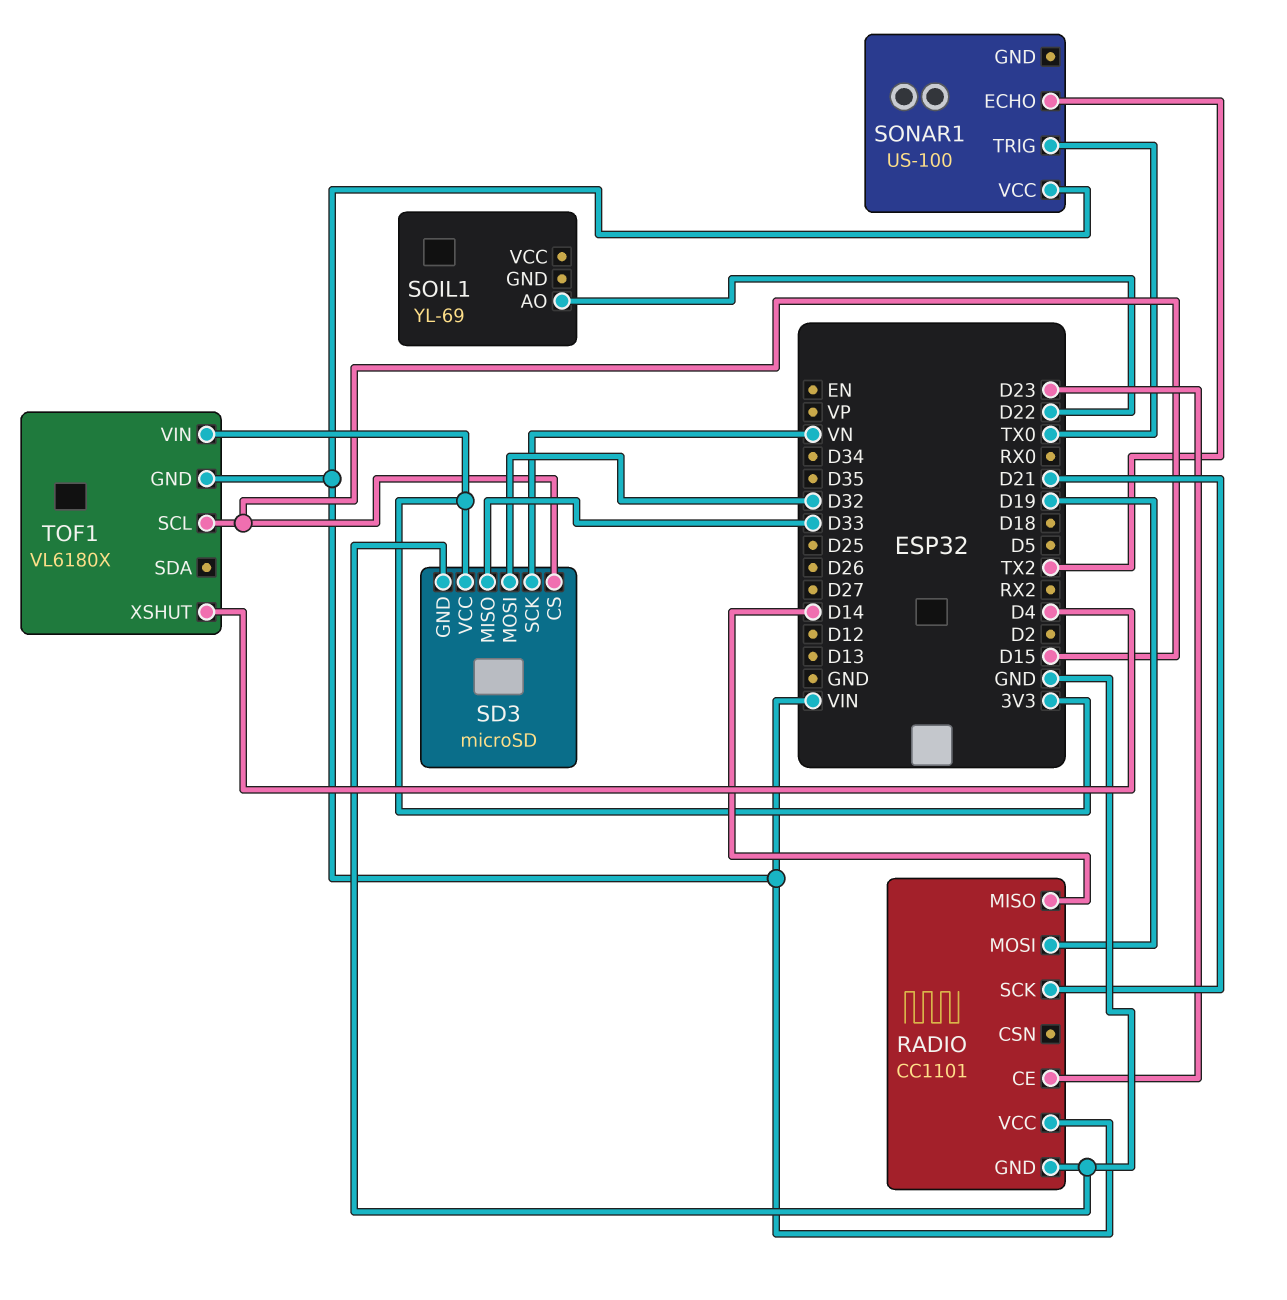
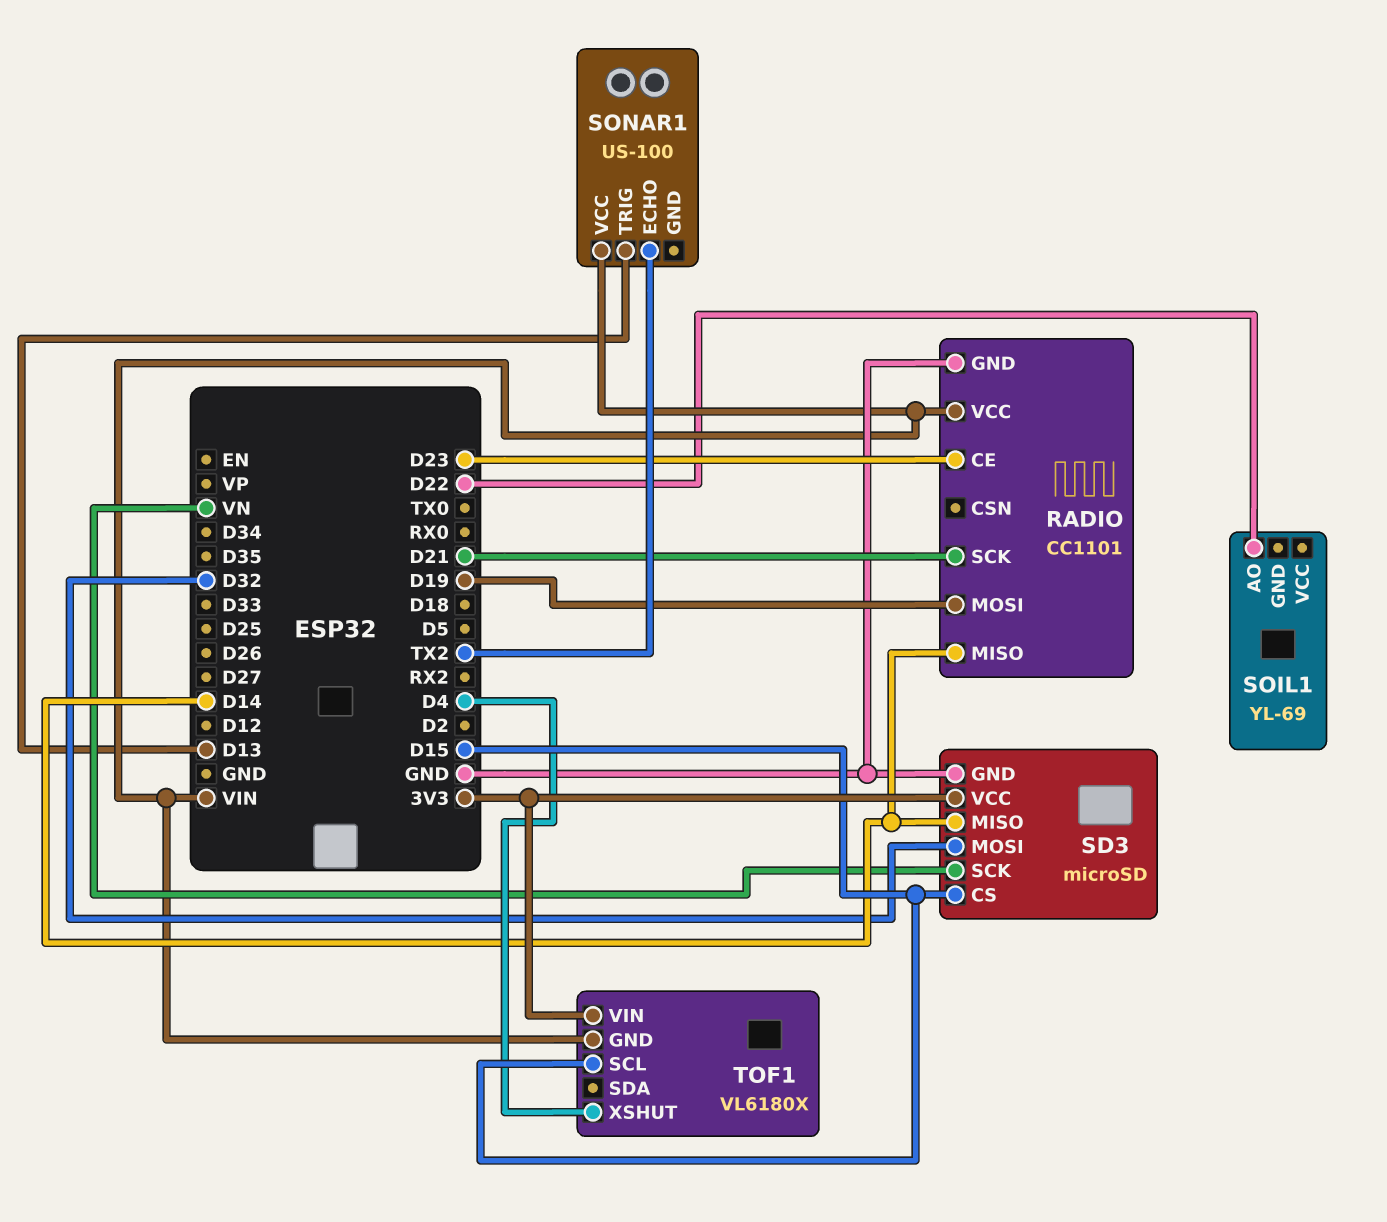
SD3 pin MISO: D33 -> D14
SONAR1 pin TRIG: TX0 -> D13

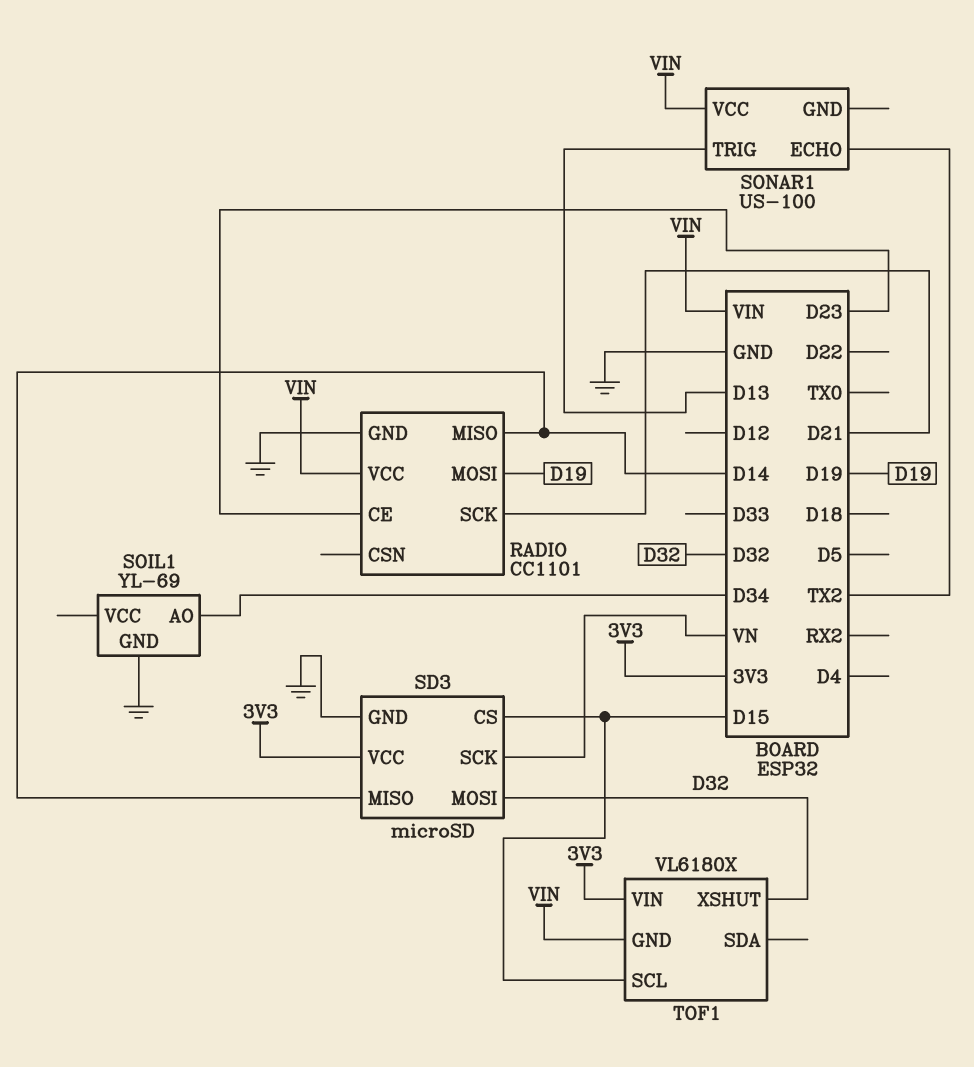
SOIL1 pin AO: D22 -> D34
SOIL1 pin GND: none -> GND
TOF1 pin XSHUT: D4 -> D32

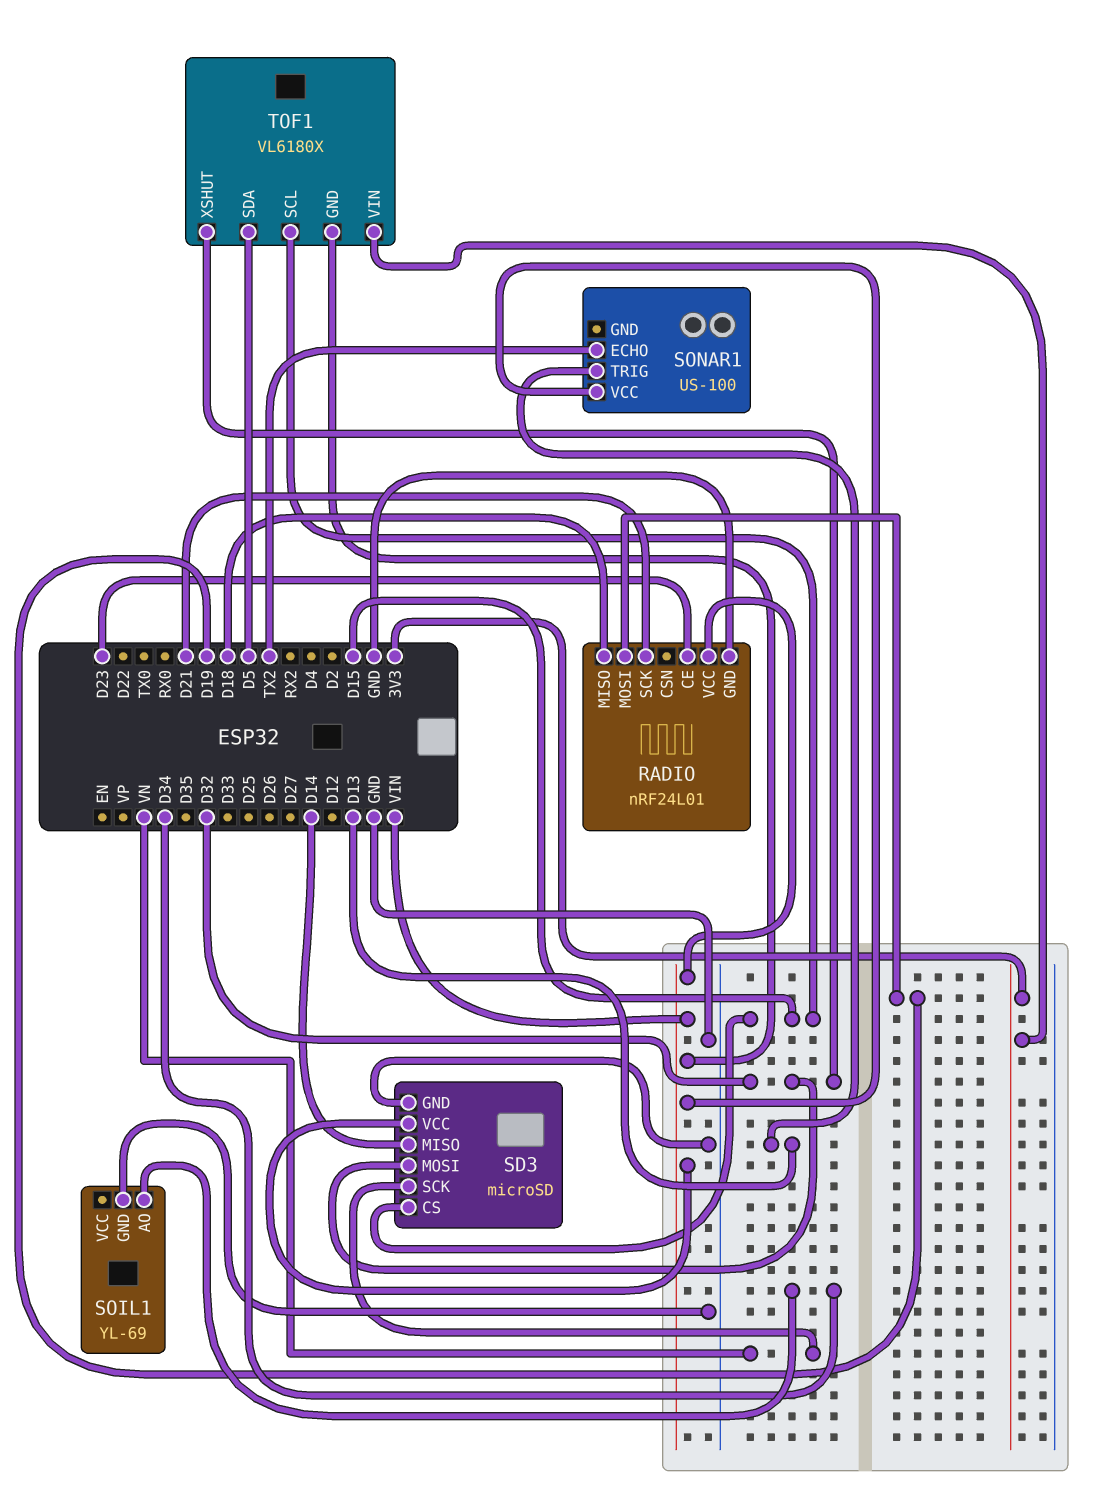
RADIO: CC1101 -> nRF24L01
RADIO pin MISO: D14 -> D18
SD3 pin VCC: 3V3 -> VIN
TOF1 pin SDA: none -> D5

